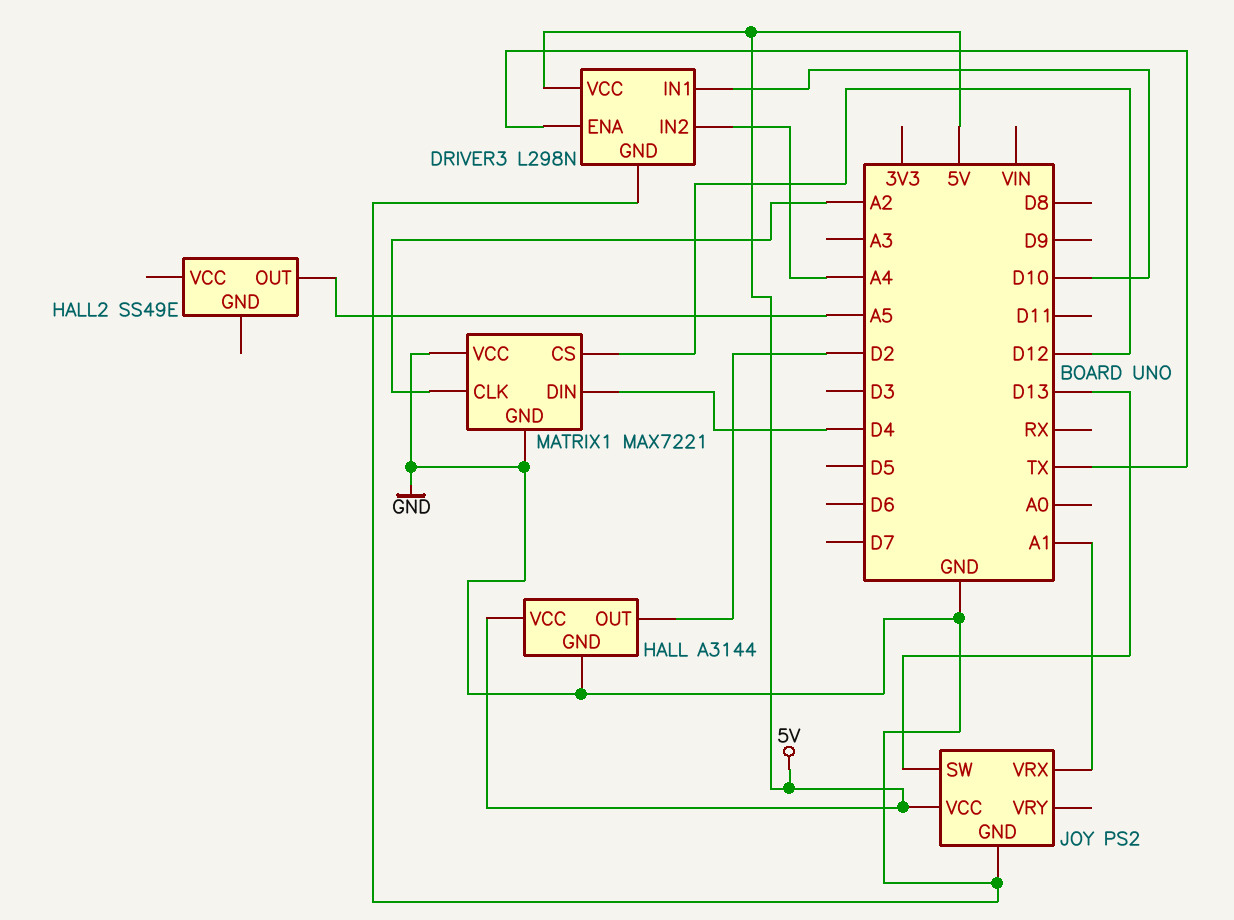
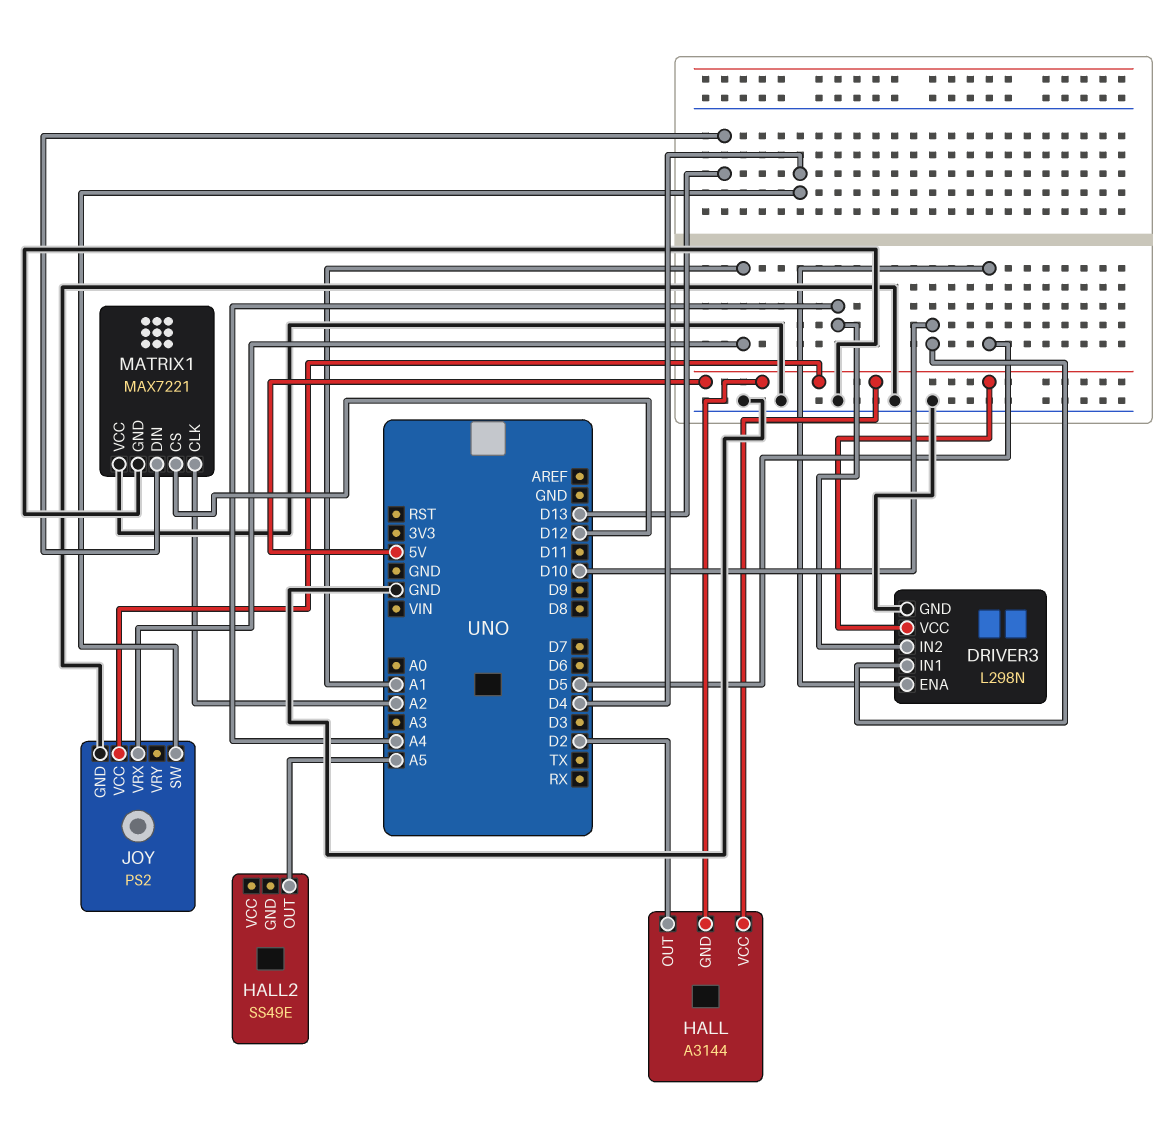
DRIVER3 pin ENA: TX -> D5
HALL pin GND: GND -> 5V
JOY pin SW: D13 -> D4
MATRIX1 pin DIN: D4 -> D13

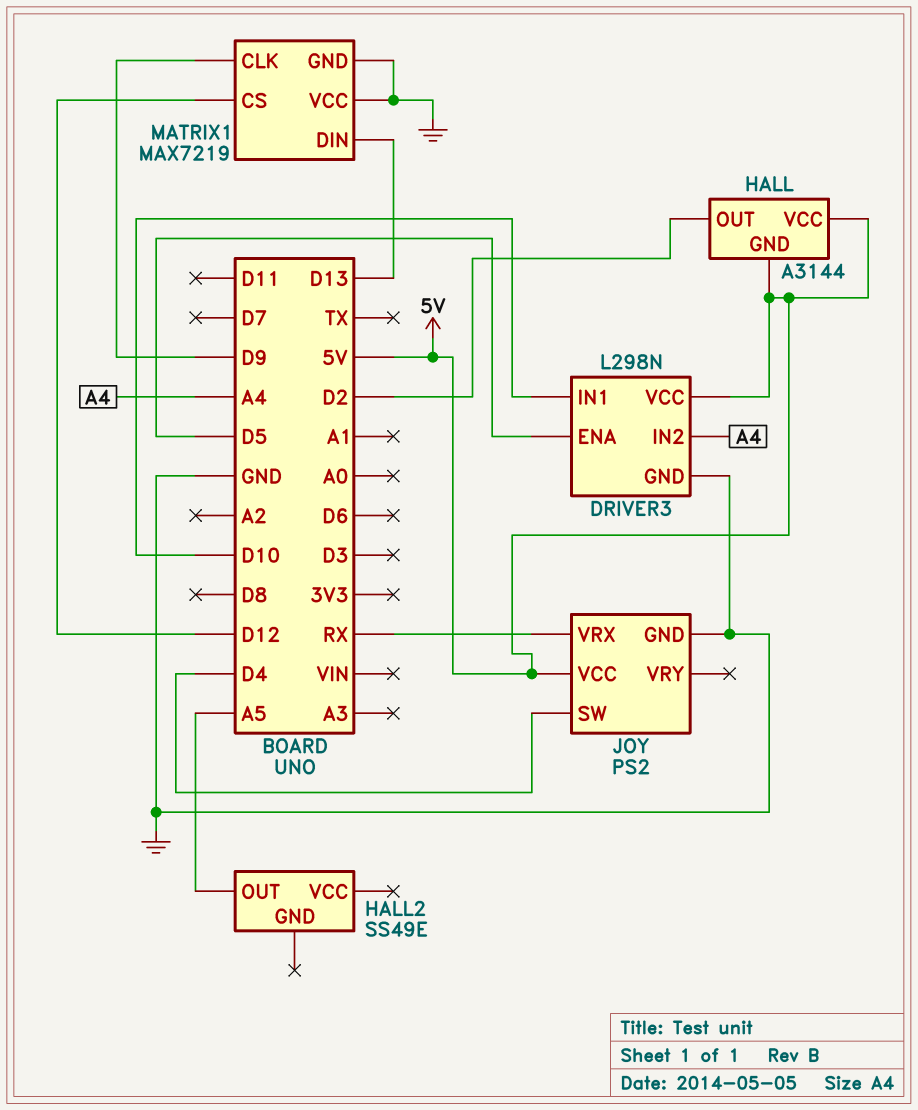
JOY pin VRX: A1 -> RX
MATRIX1: MAX7221 -> MAX7219
MATRIX1 pin CLK: A2 -> D9

